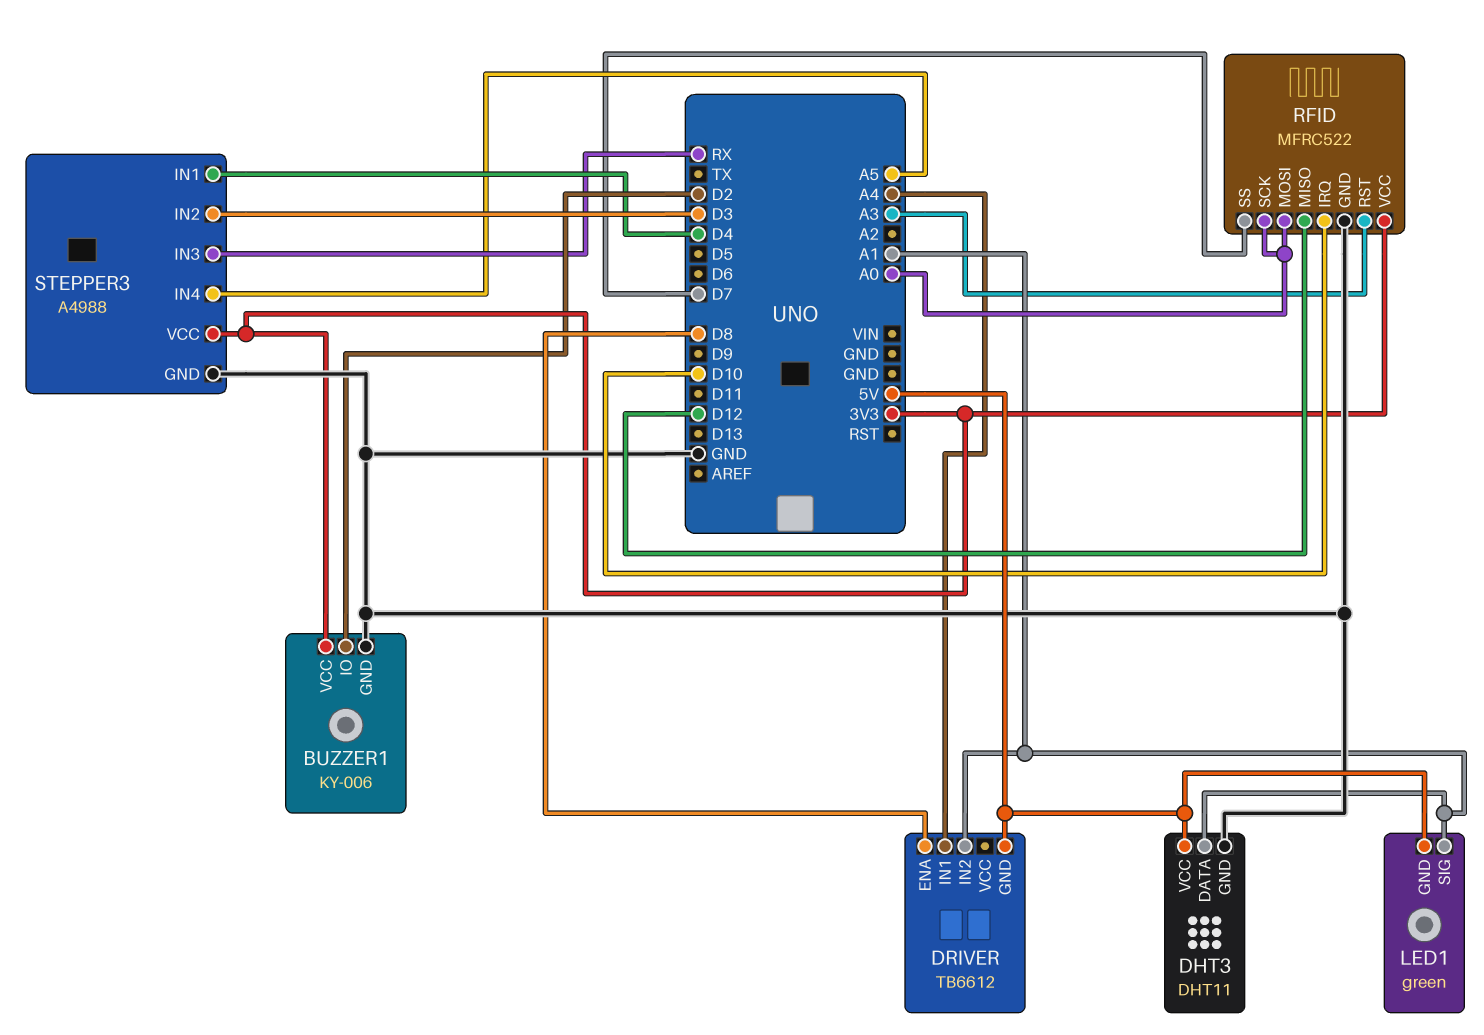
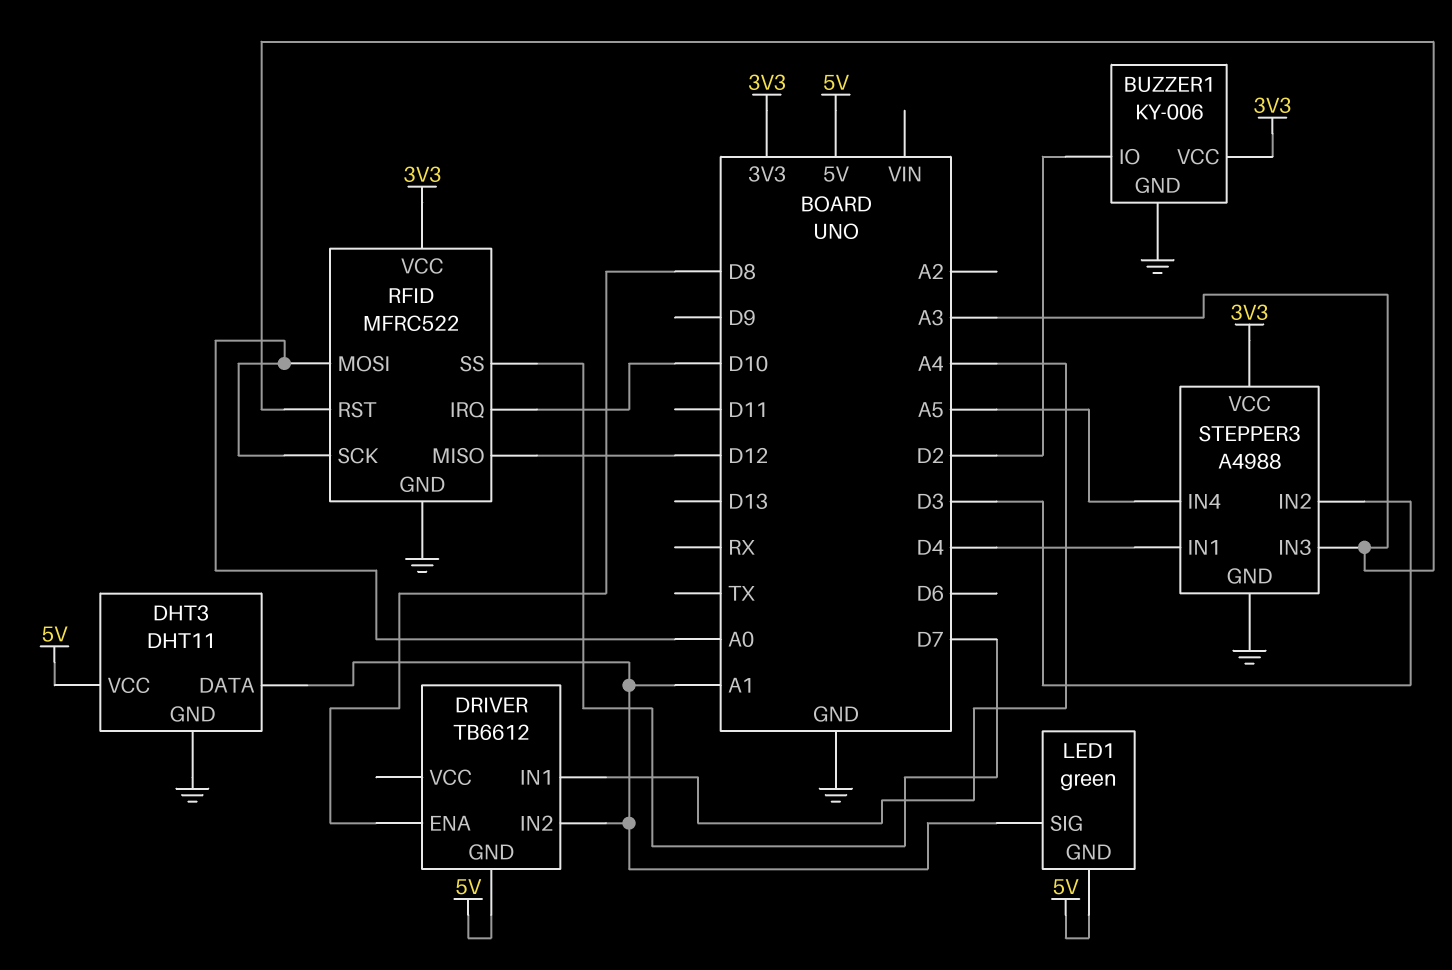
STEPPER3 pin IN3: RX -> A3

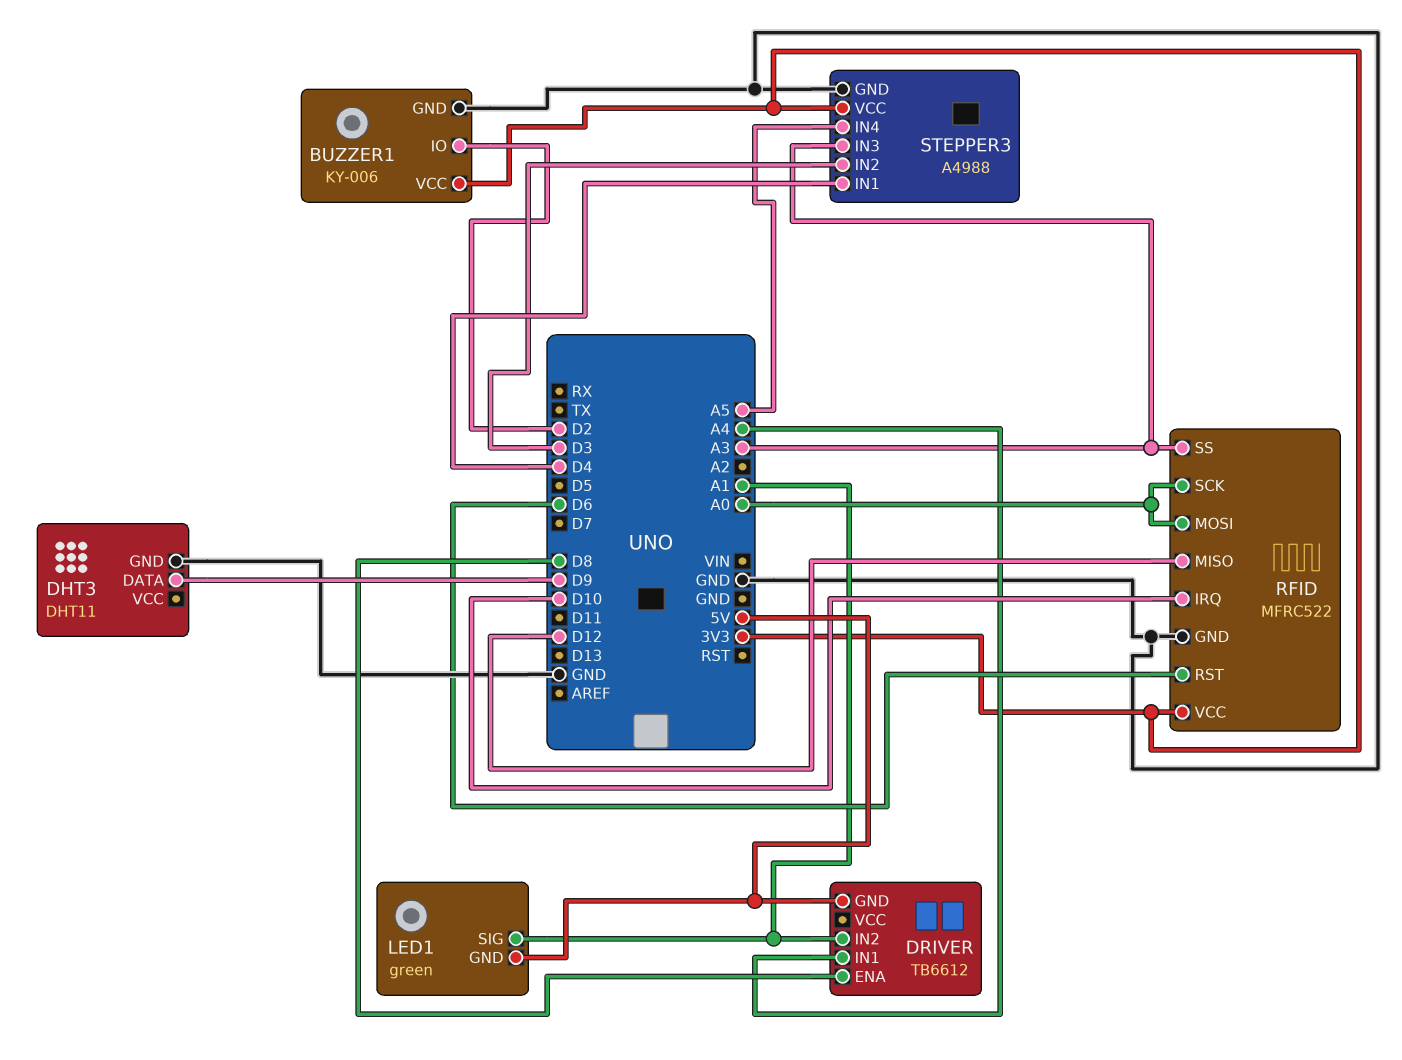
DHT3 pin DATA: A1 -> D9
DHT3 pin VCC: 5V -> none
RFID pin RST: A3 -> D6
RFID pin SS: D7 -> A3

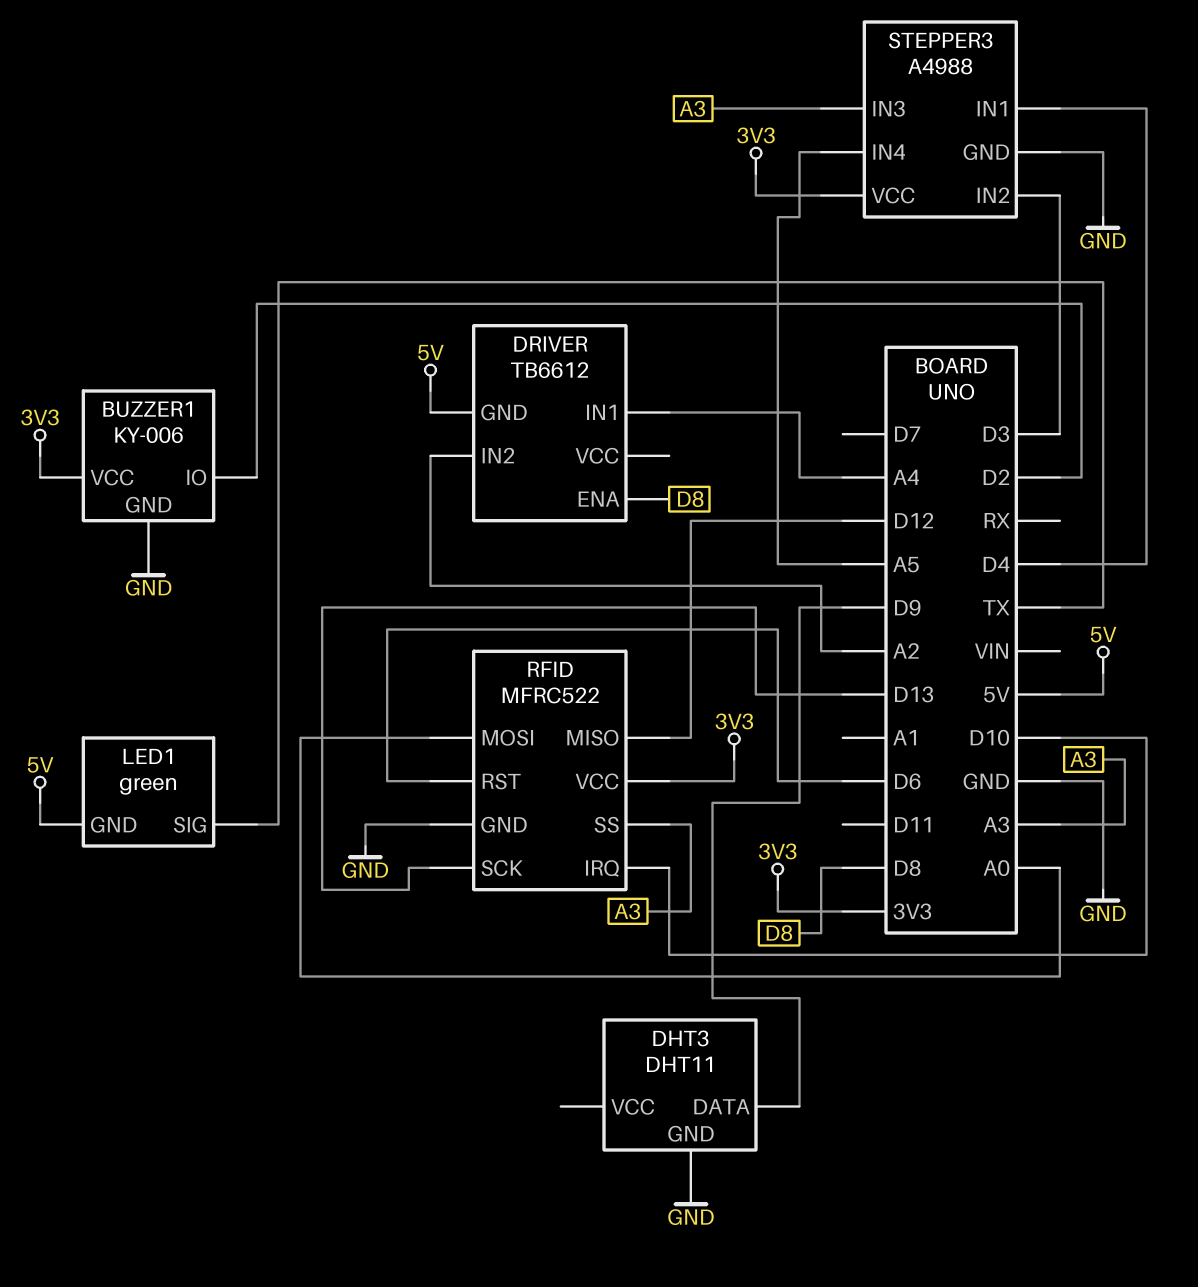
DRIVER pin IN2: A1 -> A2
LED1 pin SIG: A1 -> TX
RFID pin SCK: A0 -> D13

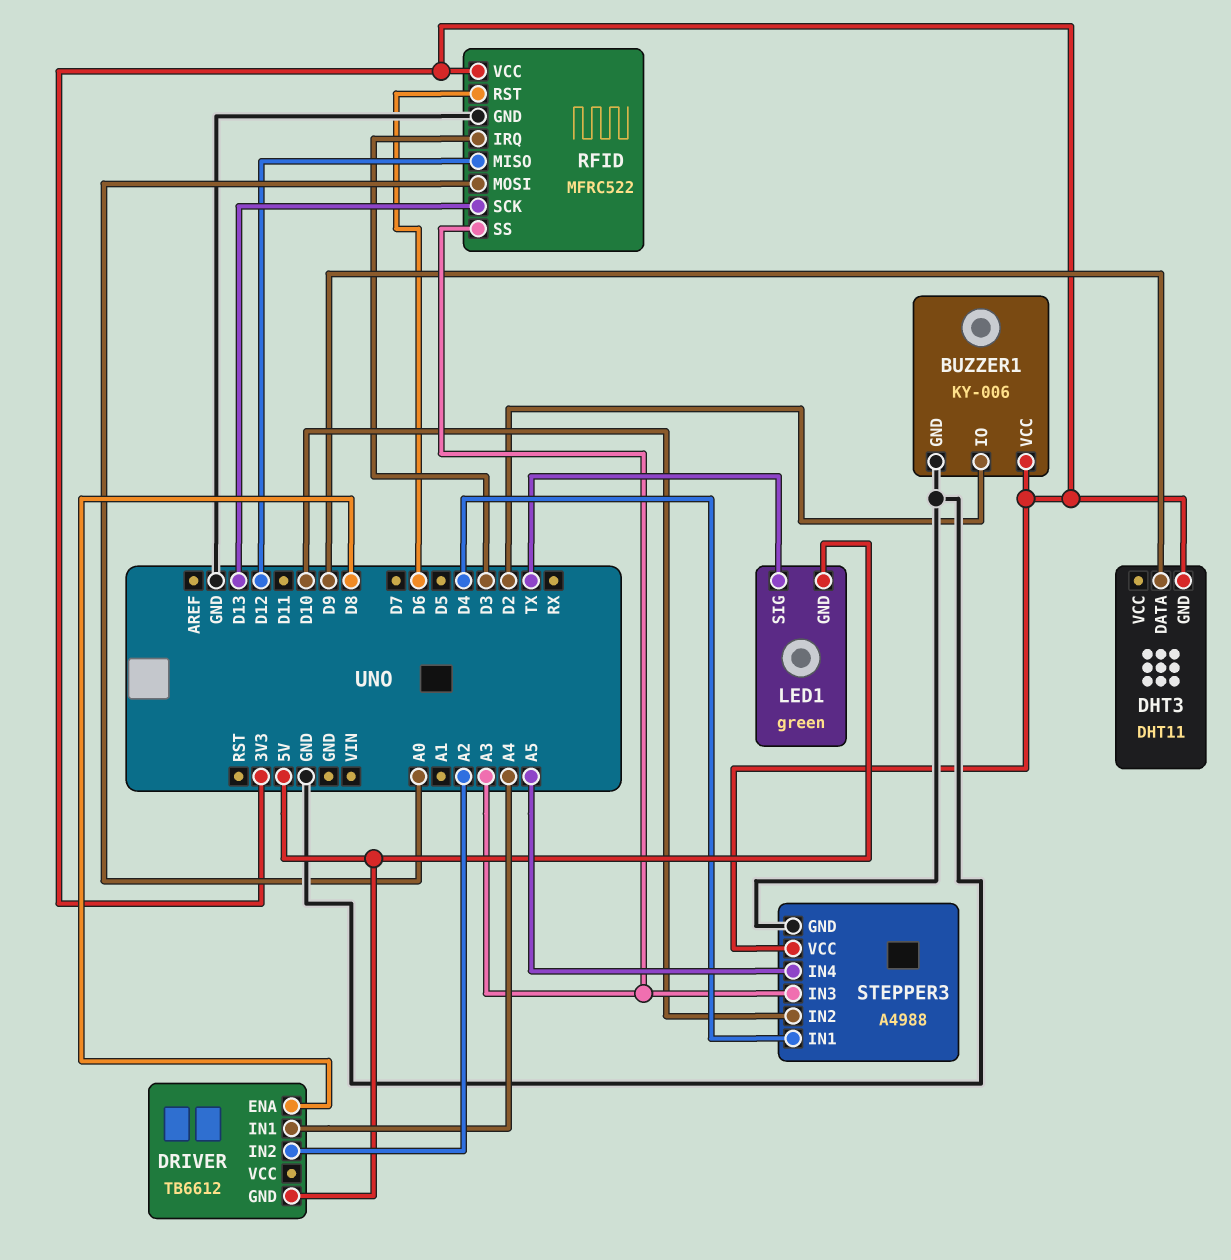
DHT3 pin GND: GND -> 3V3
RFID pin IRQ: D10 -> D3
STEPPER3 pin IN2: D3 -> D10

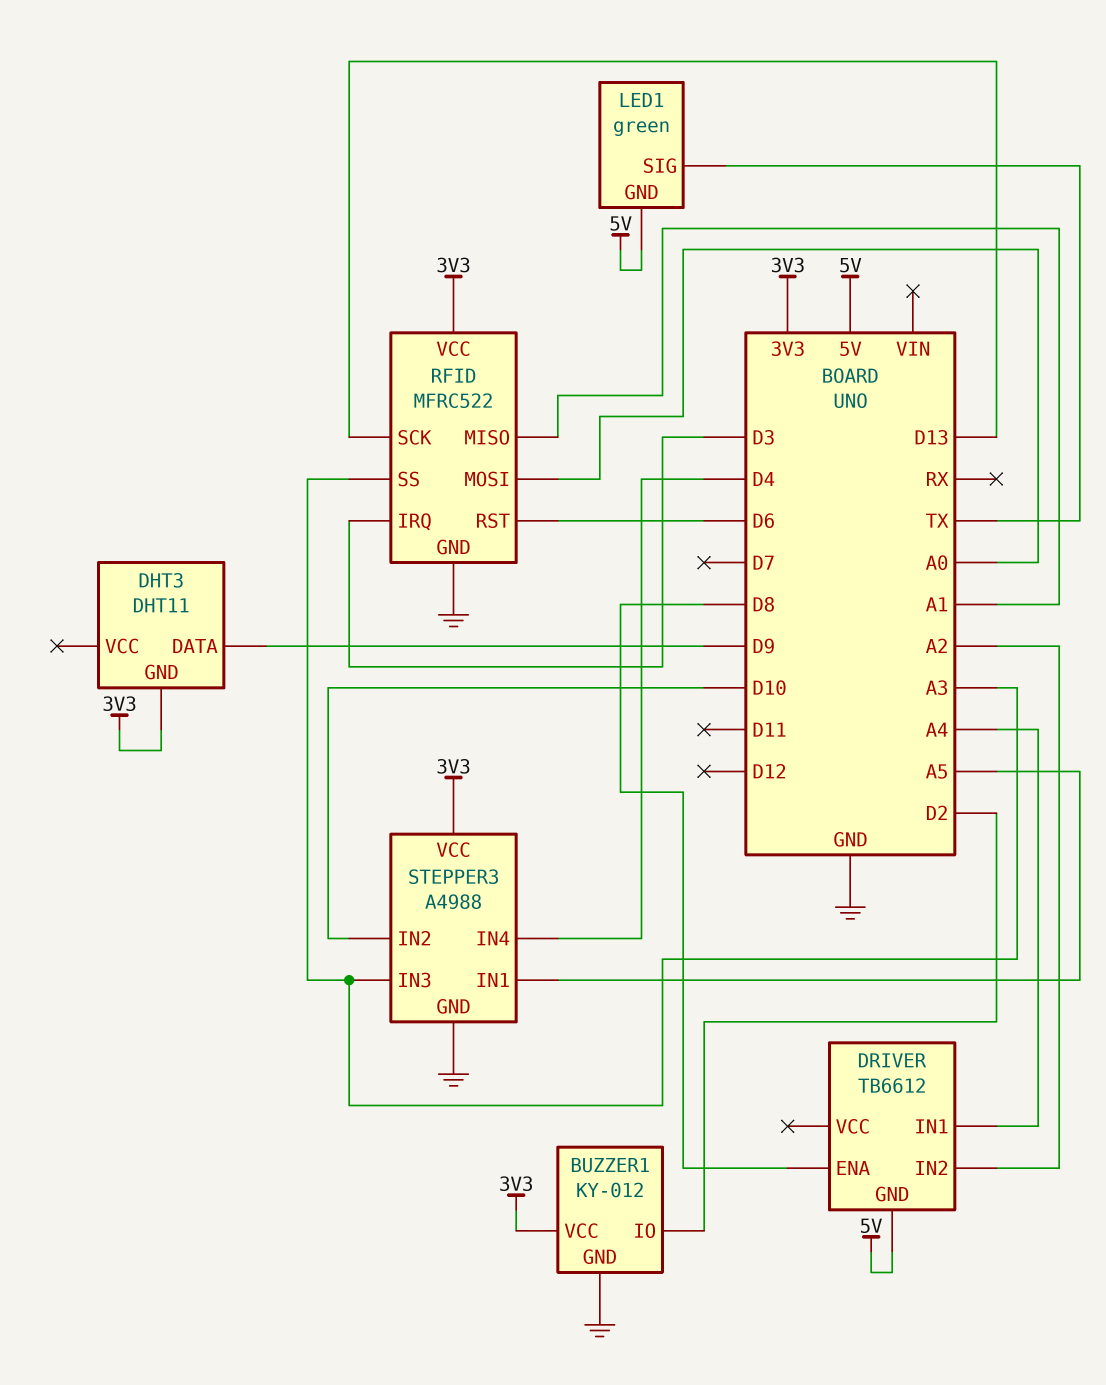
BUZZER1: KY-006 -> KY-012
RFID pin MISO: D12 -> A1
STEPPER3 pin IN1: D4 -> A5
STEPPER3 pin IN4: A5 -> D4

